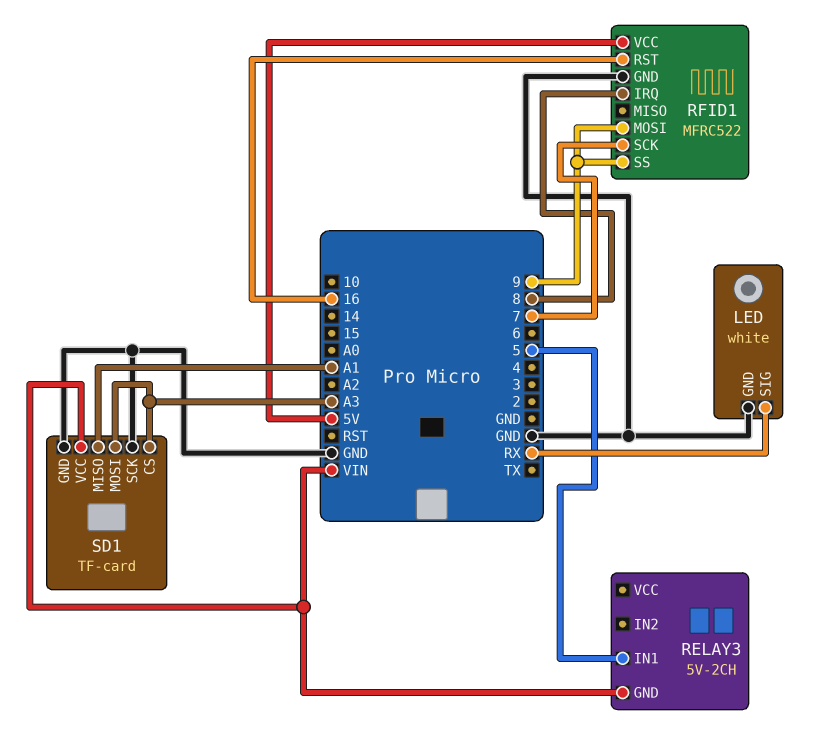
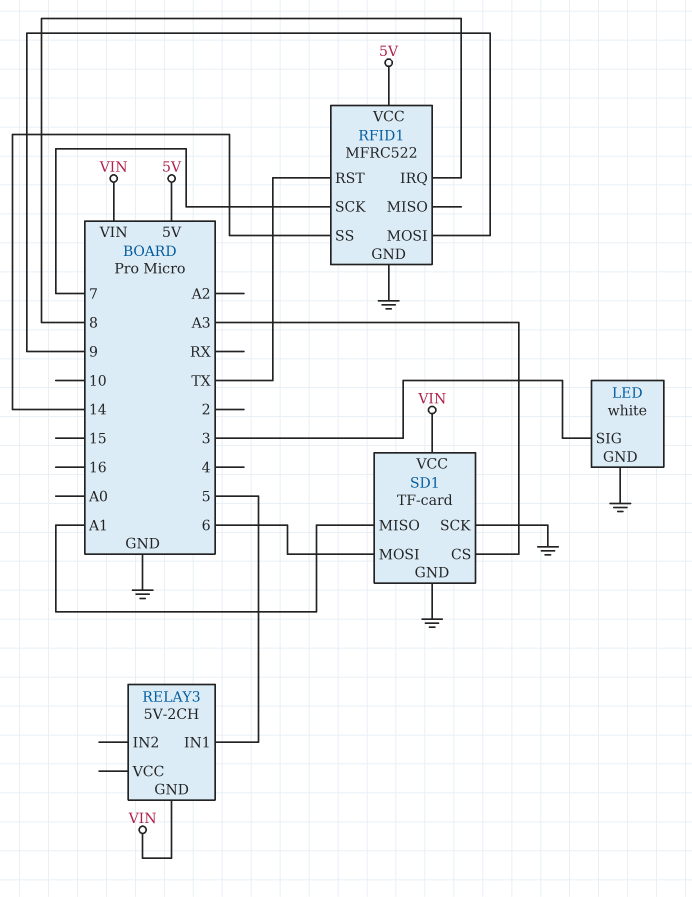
LED pin SIG: RX -> 3
RFID1 pin RST: 16 -> TX
RFID1 pin SS: 9 -> 14
SD1 pin MOSI: A3 -> 6

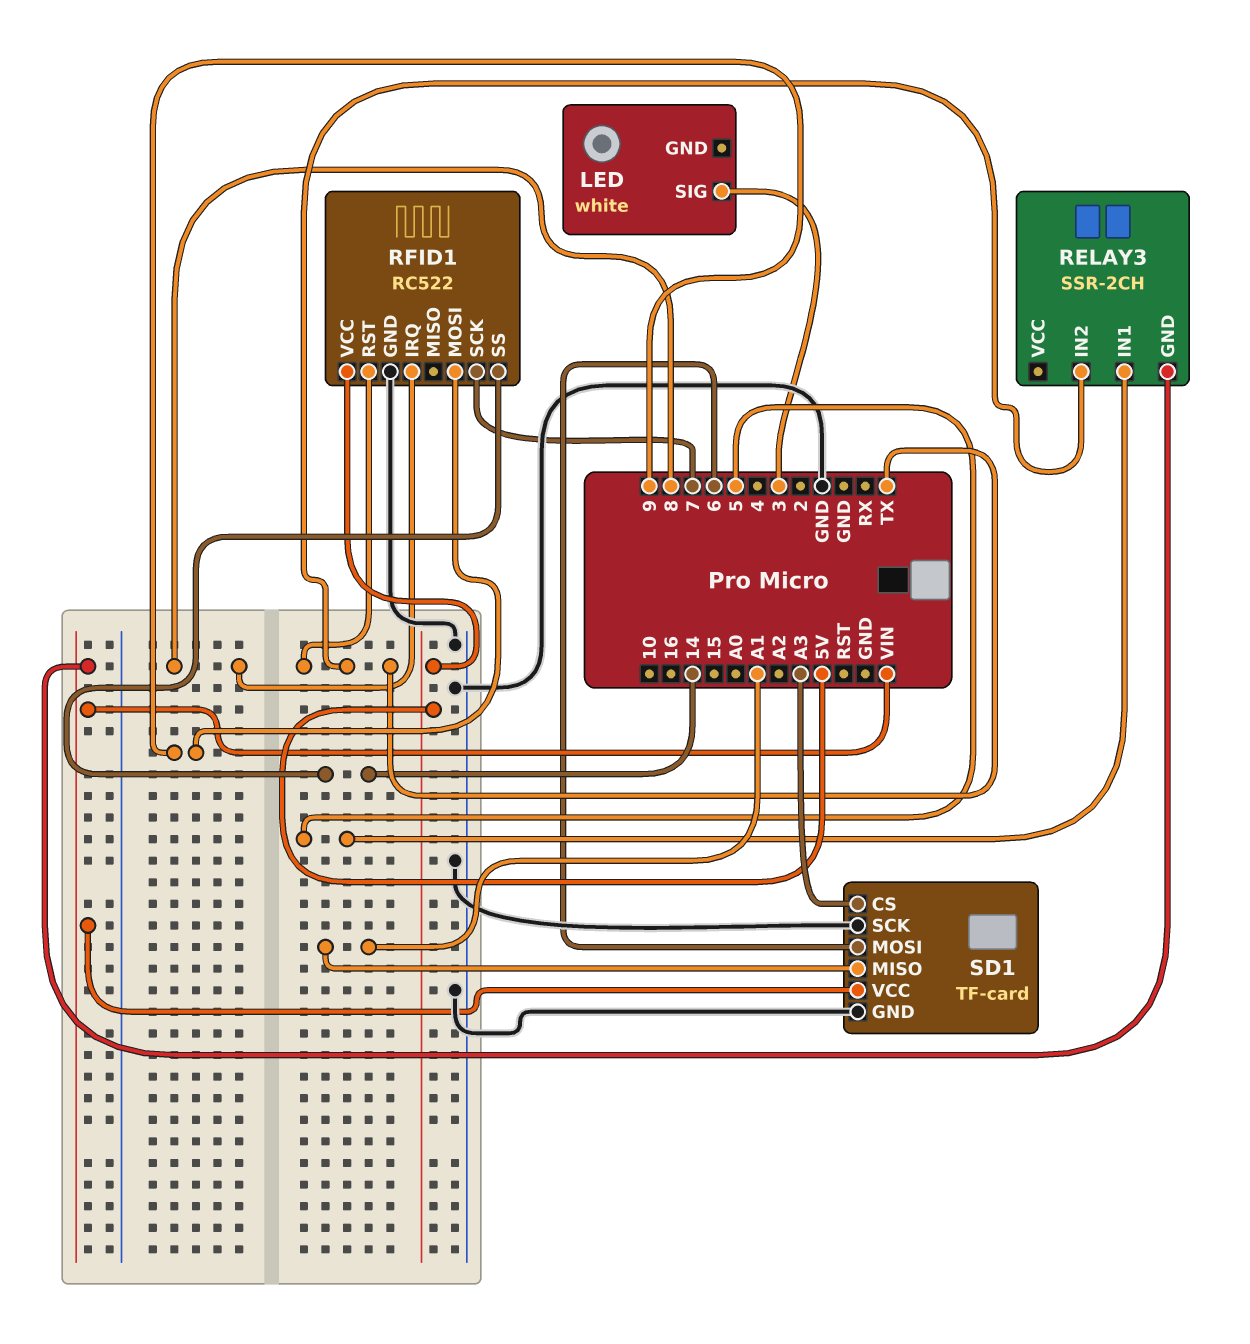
LED pin GND: GND -> none
RELAY3: 5V-2CH -> SSR-2CH
RELAY3 pin IN2: none -> TX
RFID1: MFRC522 -> RC522

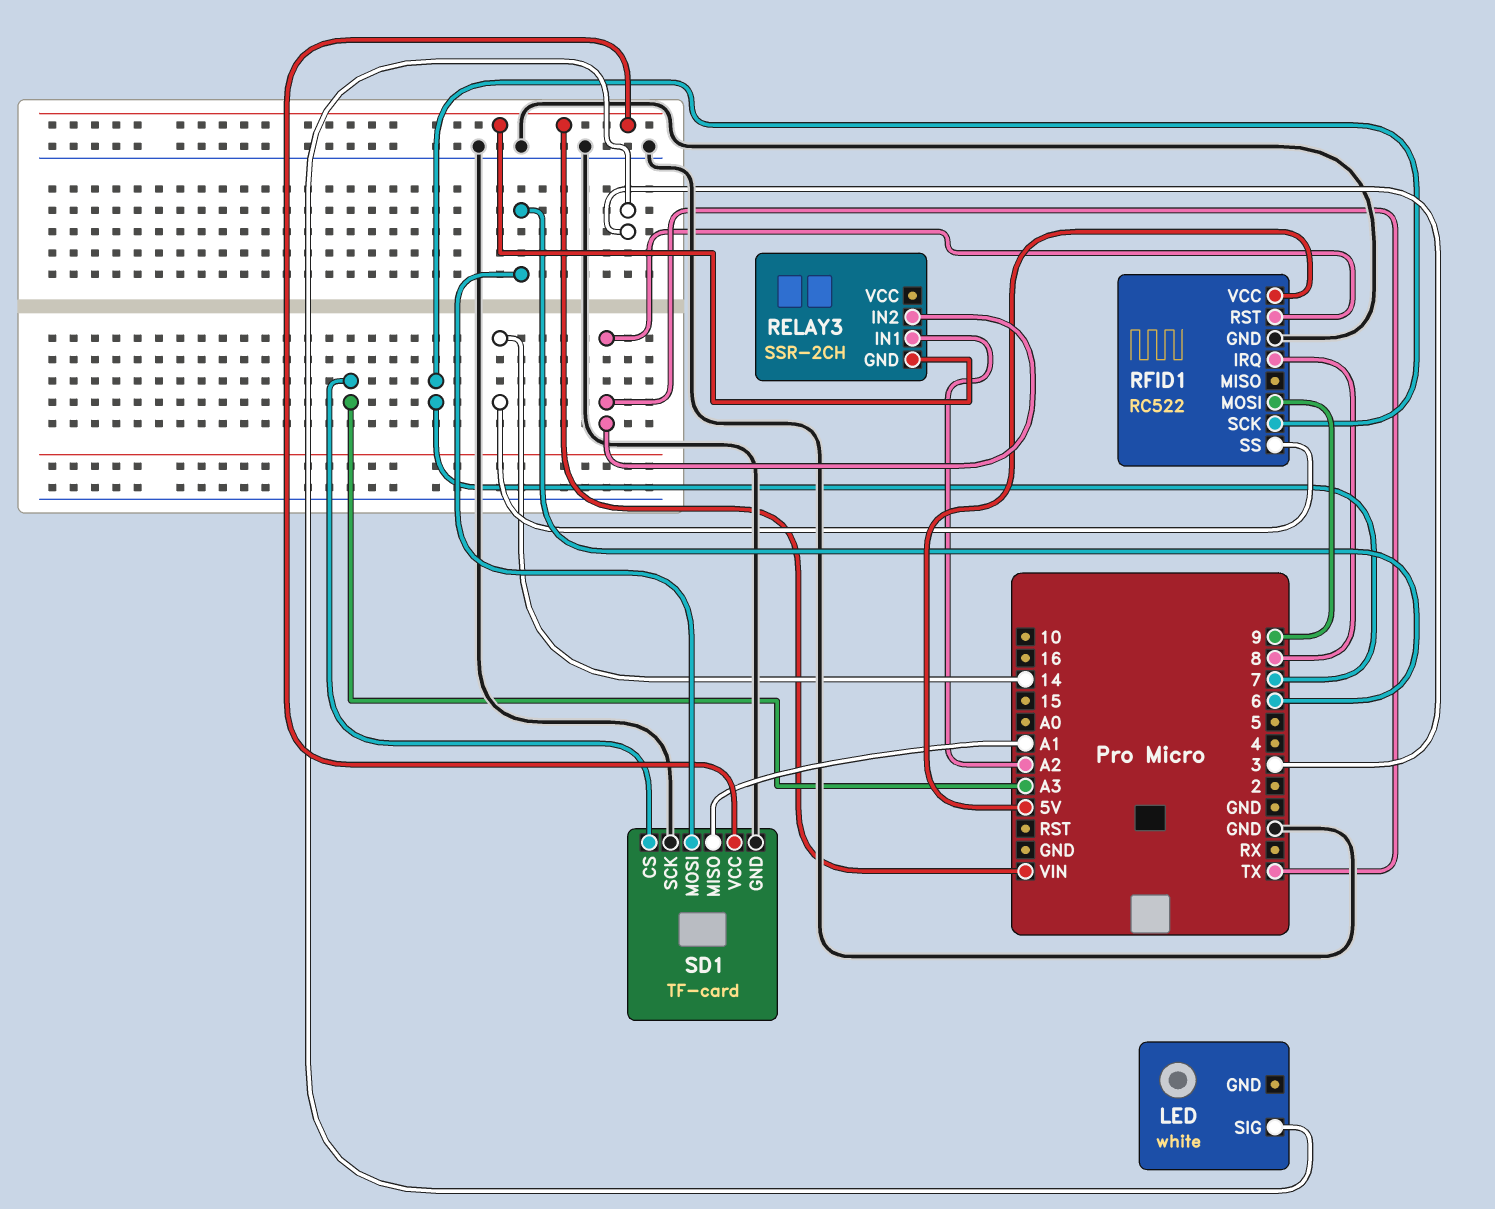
RELAY3 pin IN1: 5 -> A2

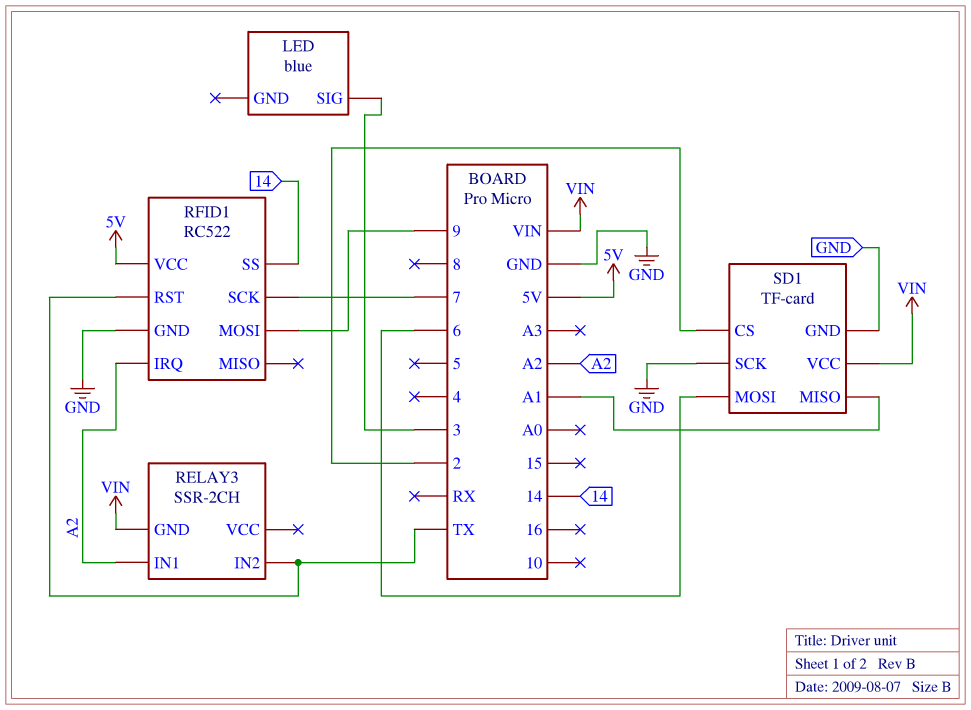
LED: white -> blue
RFID1 pin IRQ: 8 -> A2
SD1 pin CS: A3 -> 2

